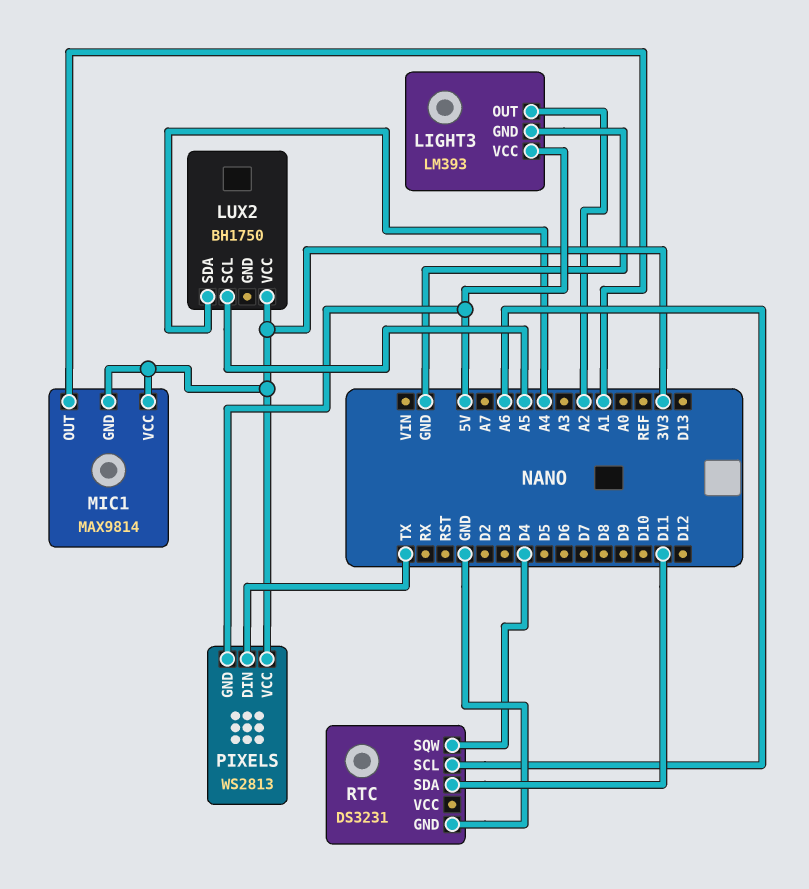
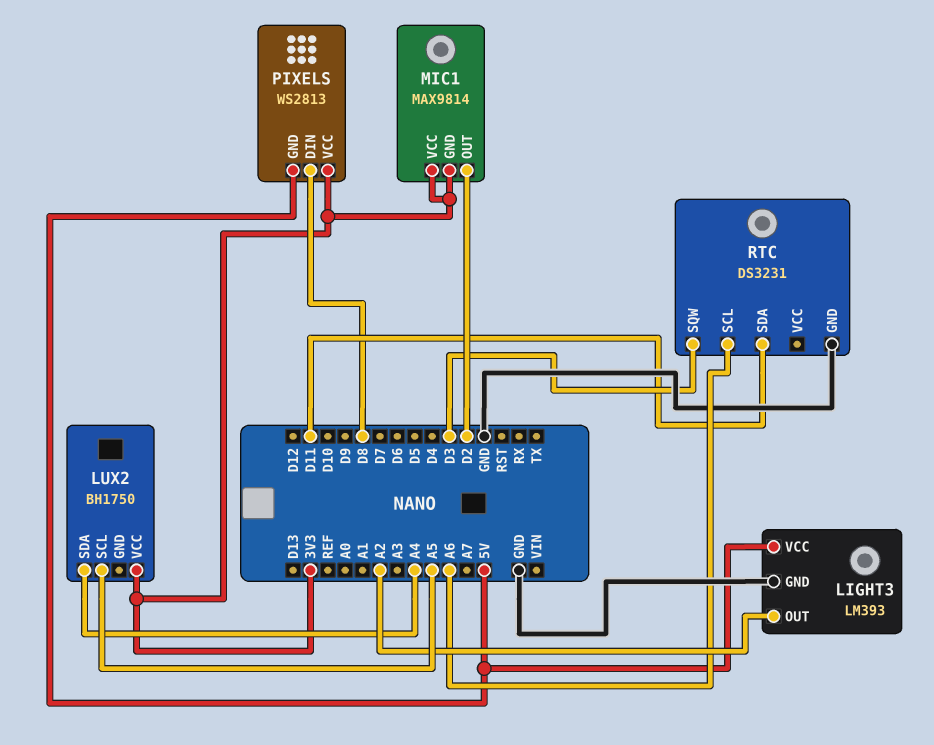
MIC1 pin OUT: A1 -> D2
PIXELS pin DIN: TX -> D8
RTC pin SQW: D4 -> D3

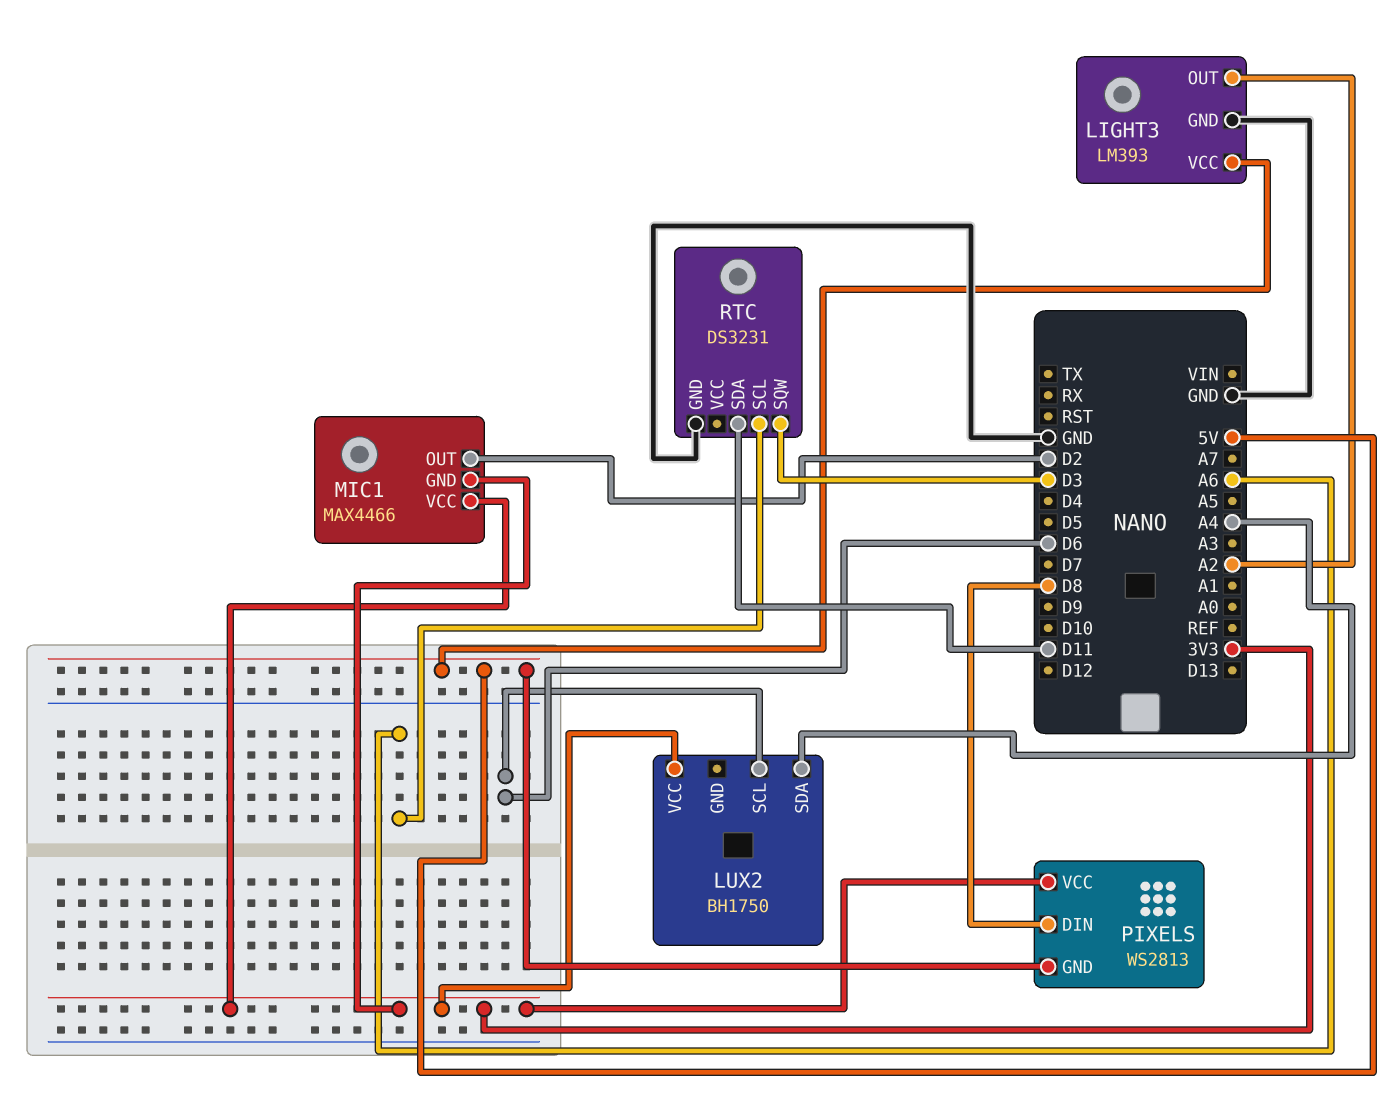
LUX2 pin SCL: A5 -> D6
MIC1: MAX9814 -> MAX4466

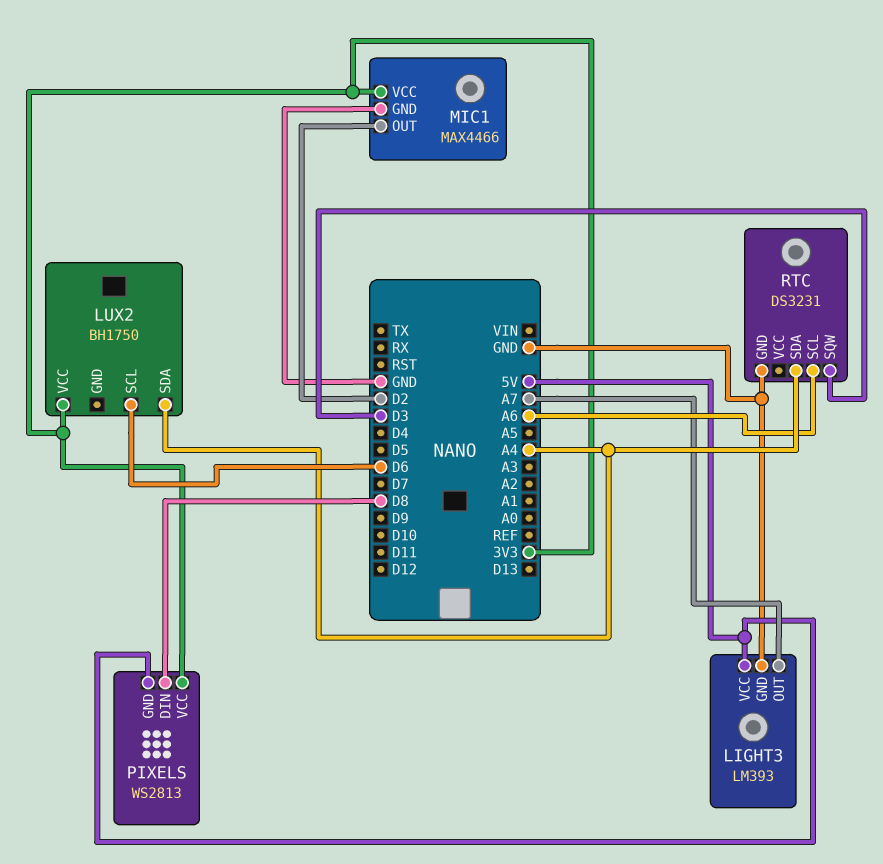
LIGHT3 pin OUT: A2 -> A7
MIC1 pin GND: 3V3 -> GND
RTC pin SDA: D11 -> A4

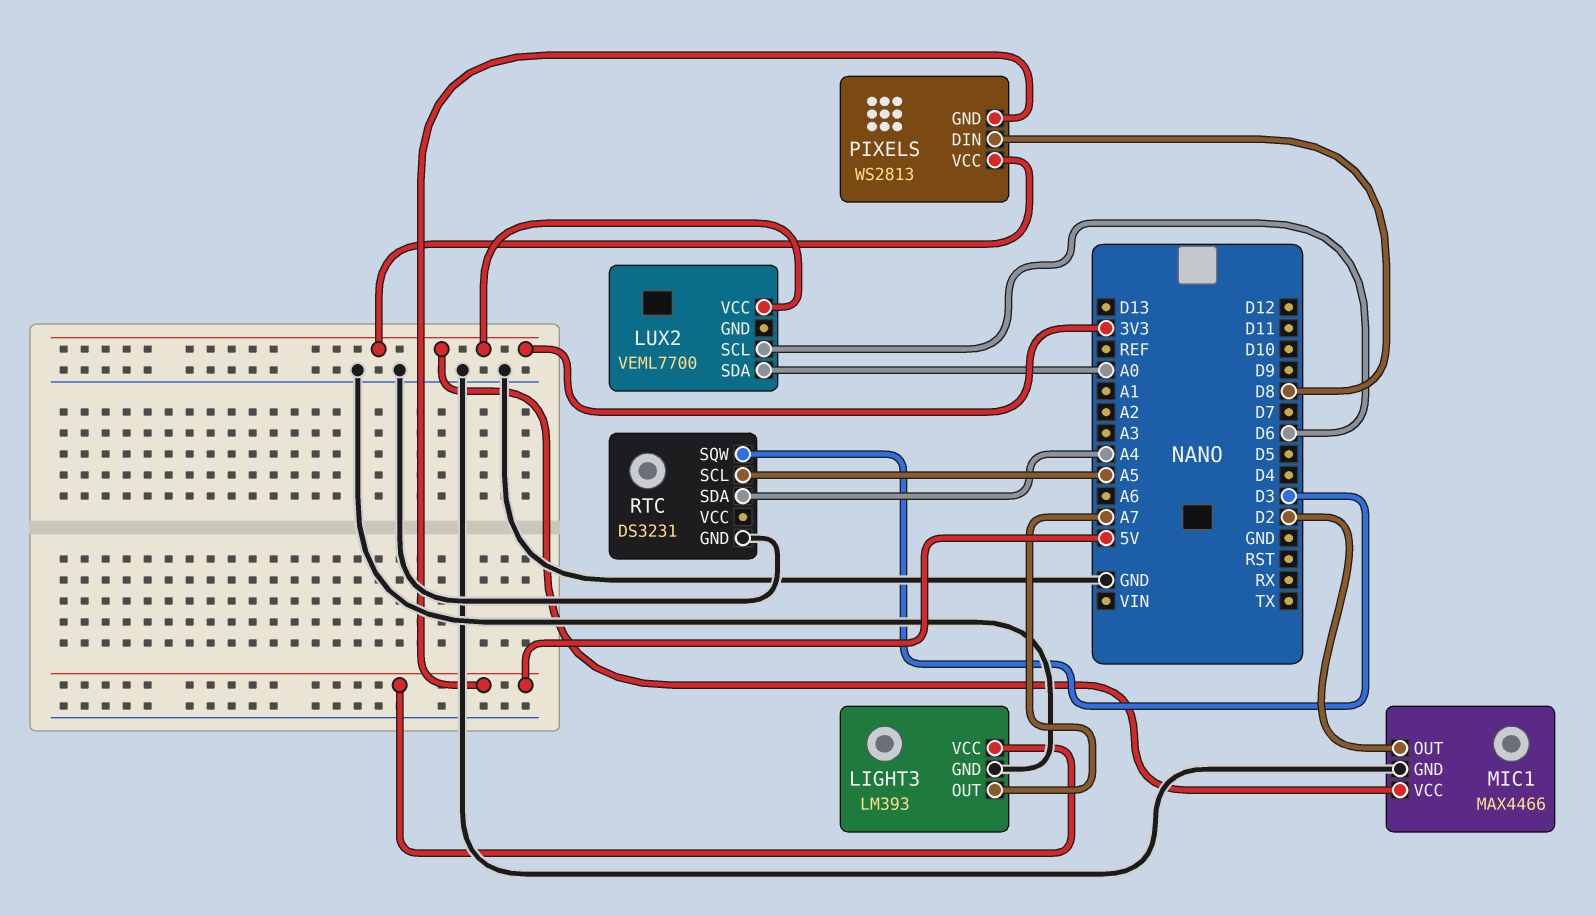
LUX2: BH1750 -> VEML7700
LUX2 pin SDA: A4 -> A0
RTC pin SCL: A6 -> A5

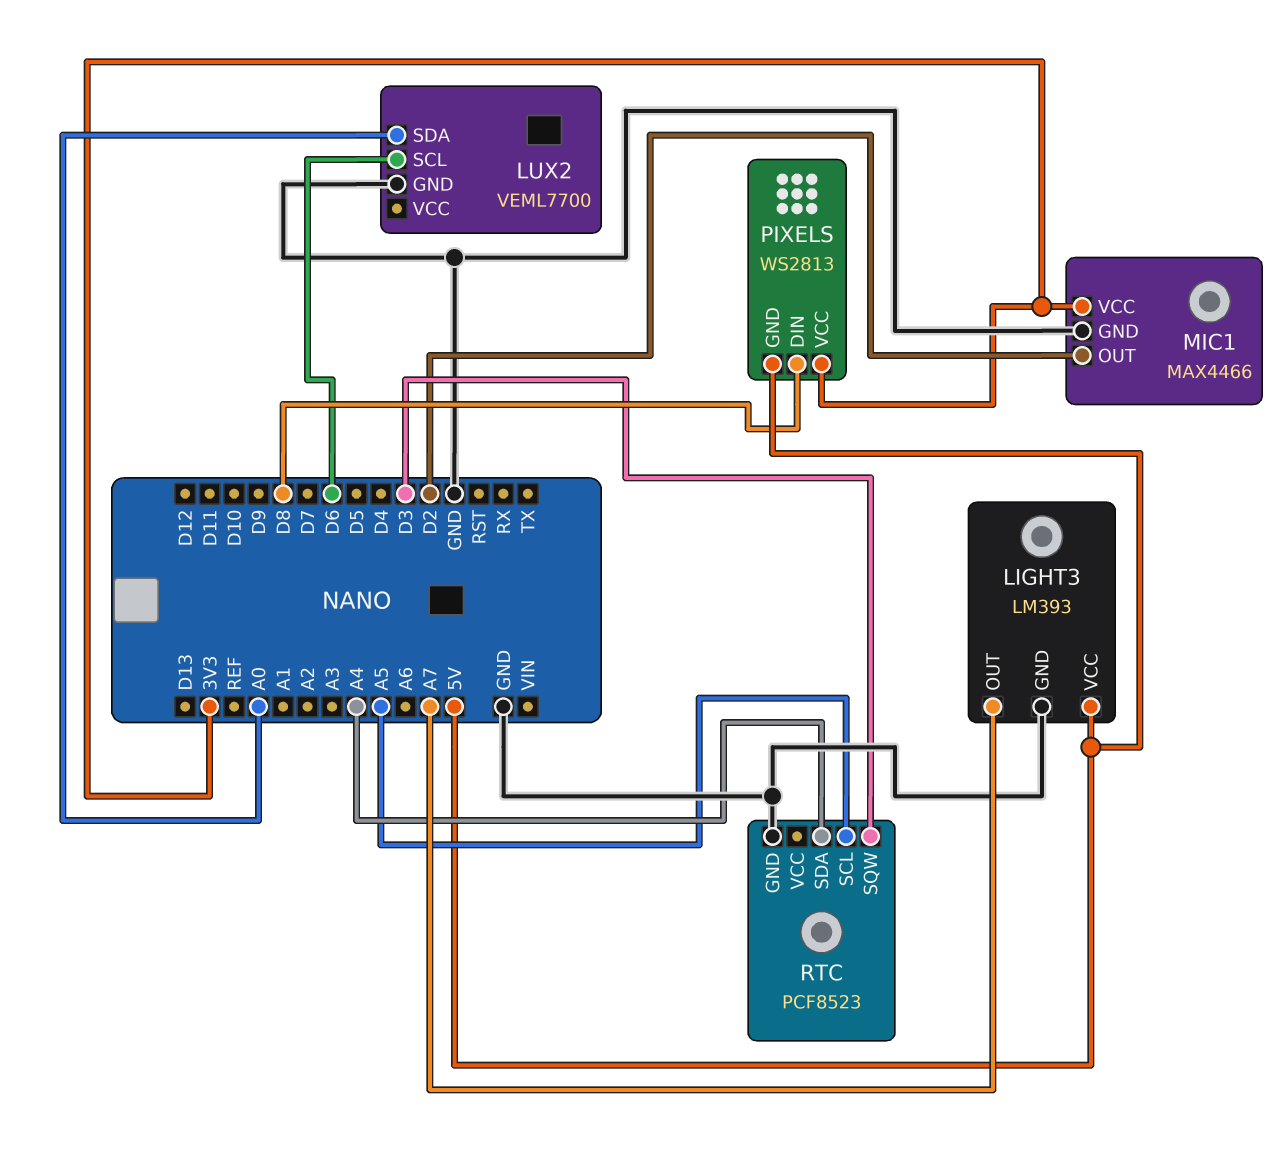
LUX2 pin GND: none -> GND
LUX2 pin VCC: 3V3 -> none
RTC: DS3231 -> PCF8523

